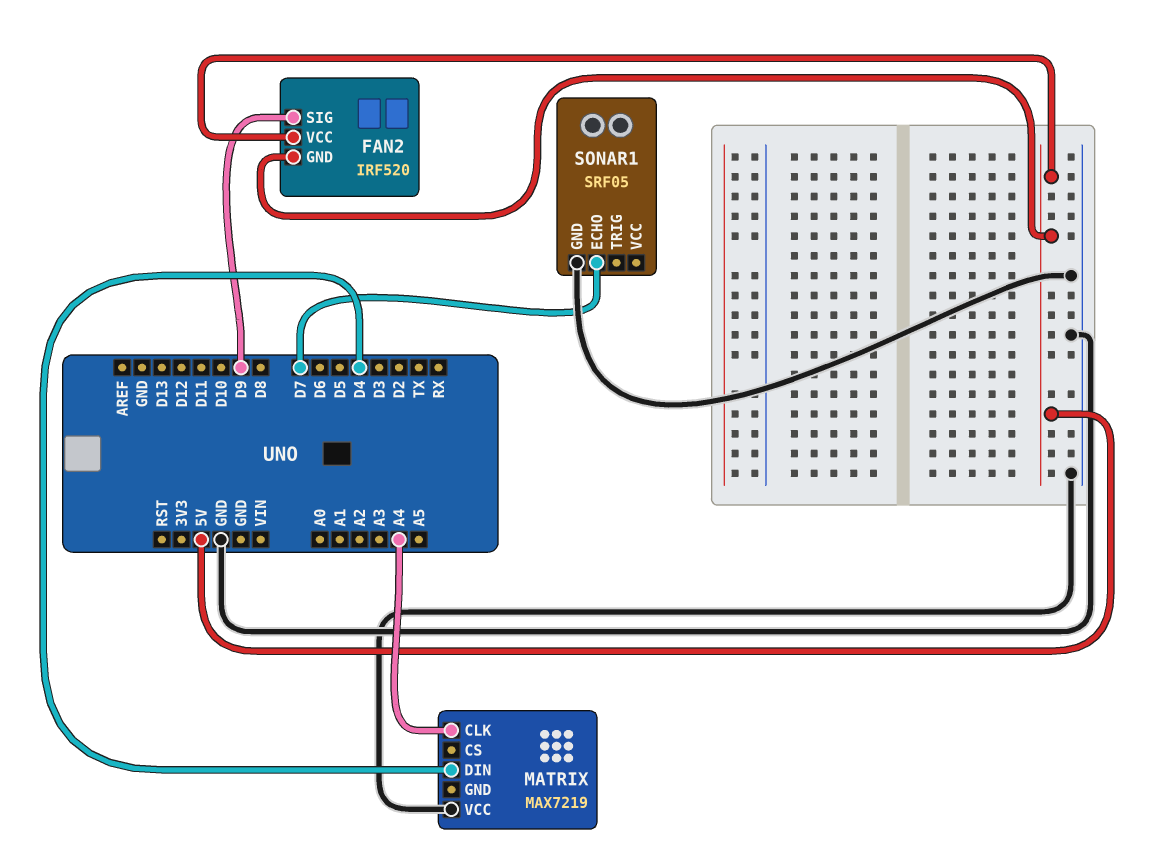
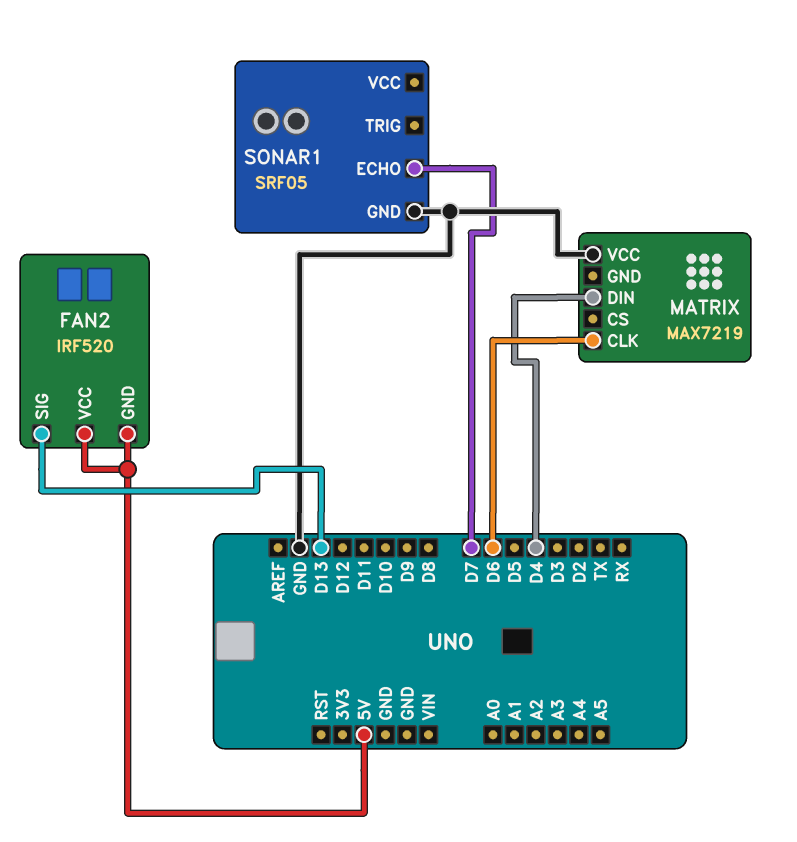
FAN2 pin SIG: D9 -> D13
MATRIX pin CLK: A4 -> D6

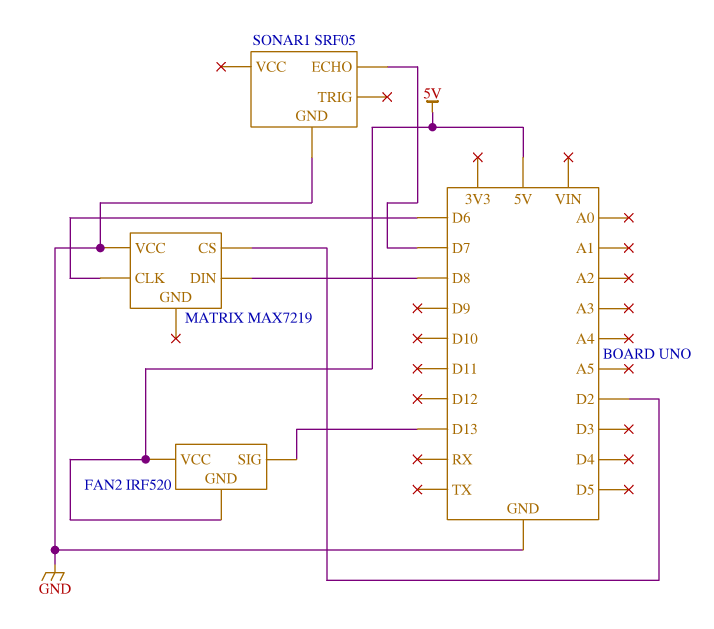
MATRIX pin CS: none -> D2
MATRIX pin DIN: D4 -> D8

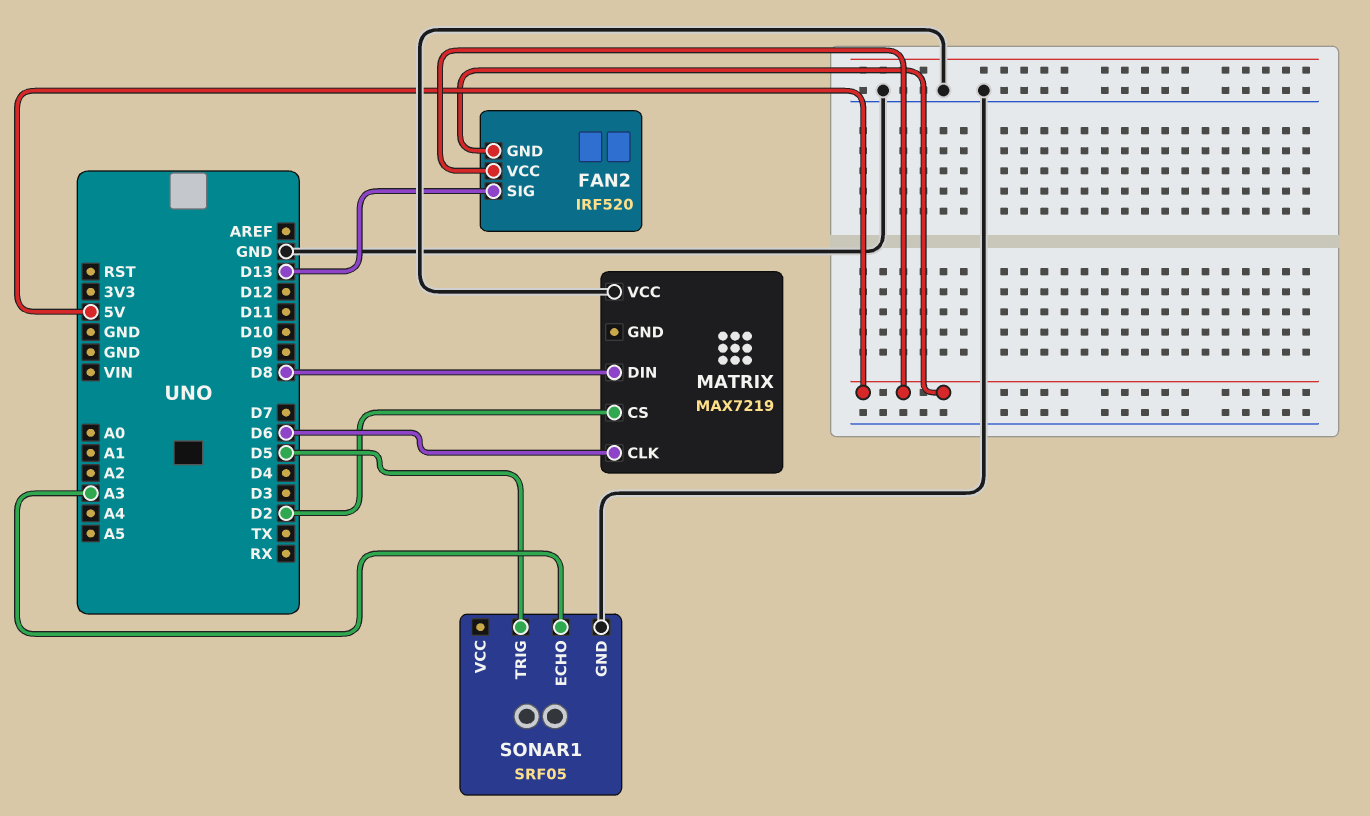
SONAR1 pin ECHO: D7 -> A3
SONAR1 pin TRIG: none -> D5

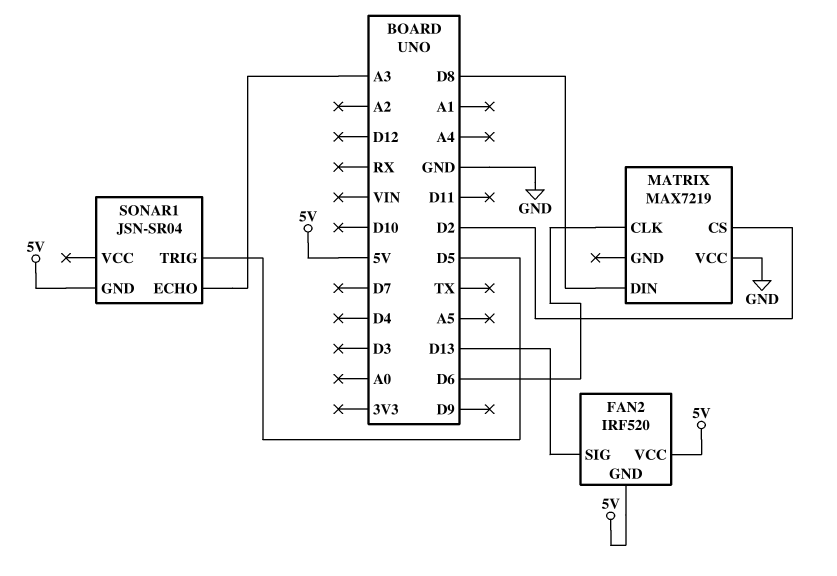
SONAR1: SRF05 -> JSN-SR04
SONAR1 pin GND: GND -> 5V

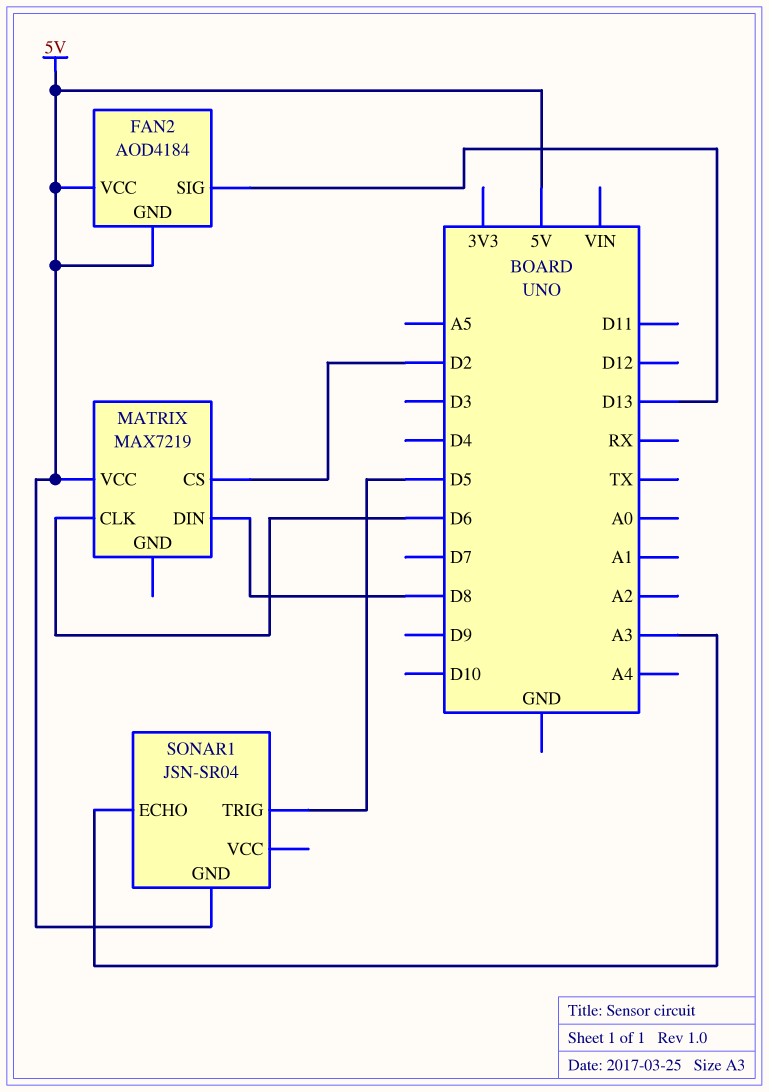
FAN2: IRF520 -> AOD4184
MATRIX pin VCC: GND -> 5V

